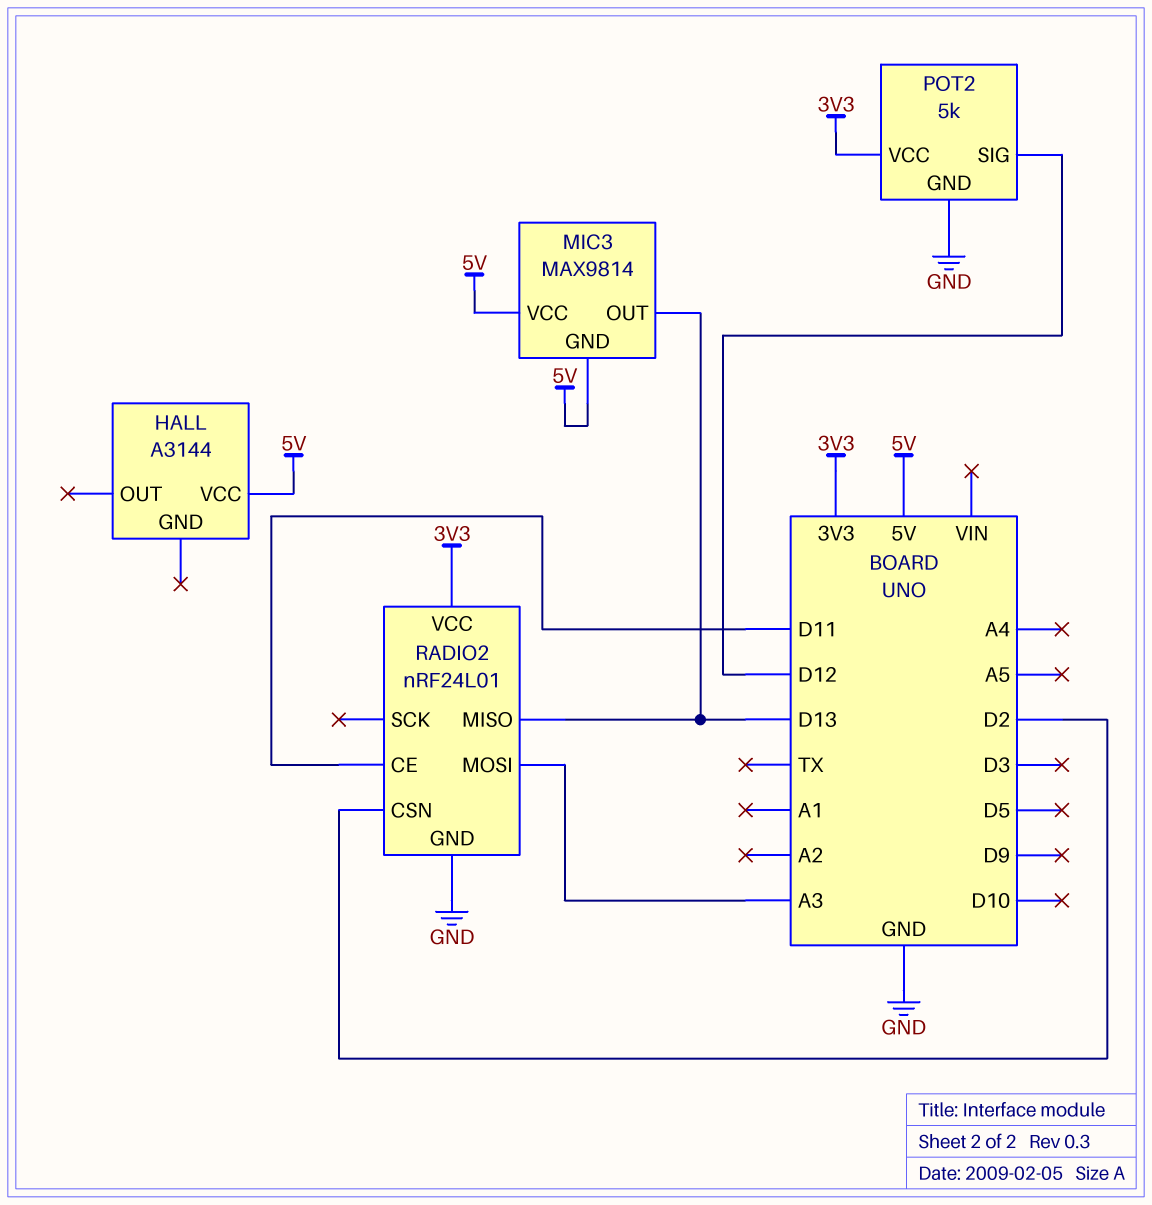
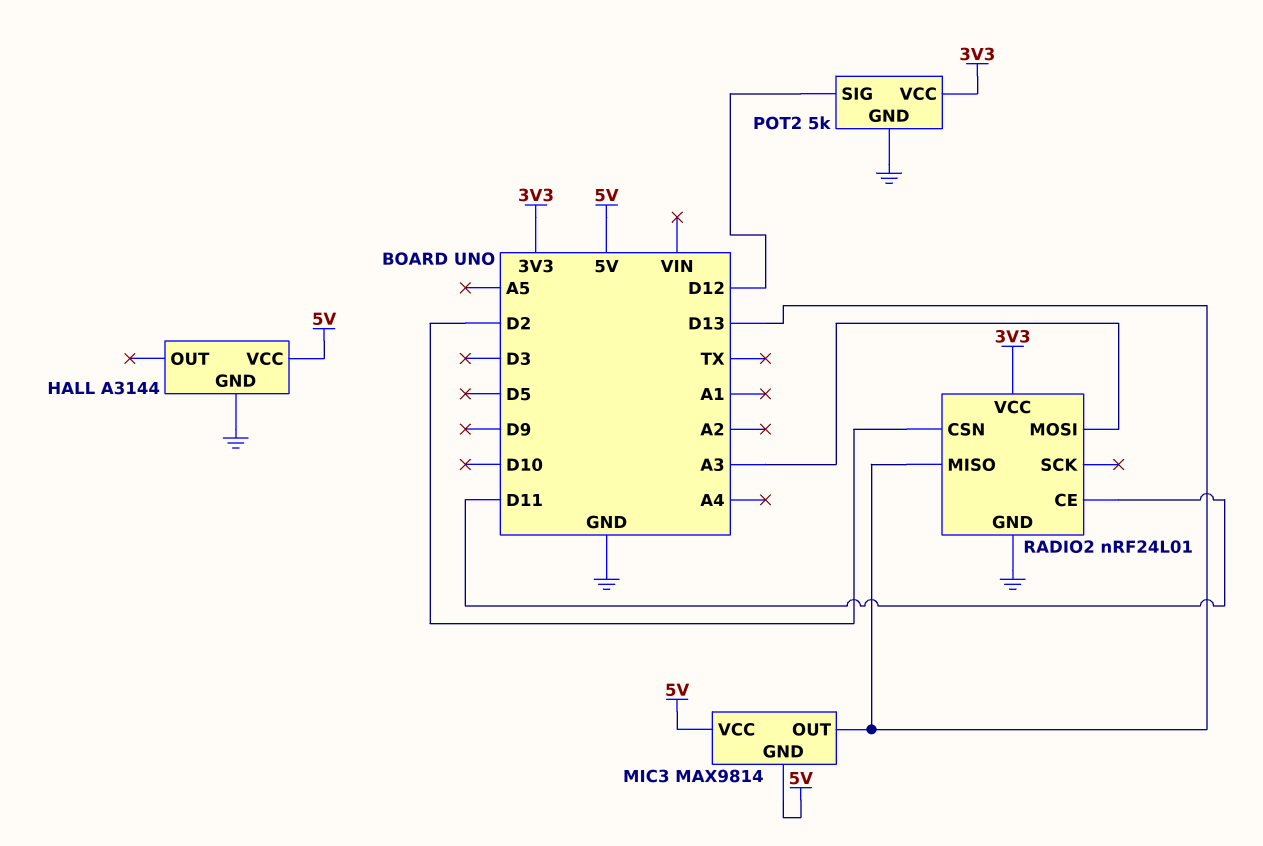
HALL pin GND: none -> GND

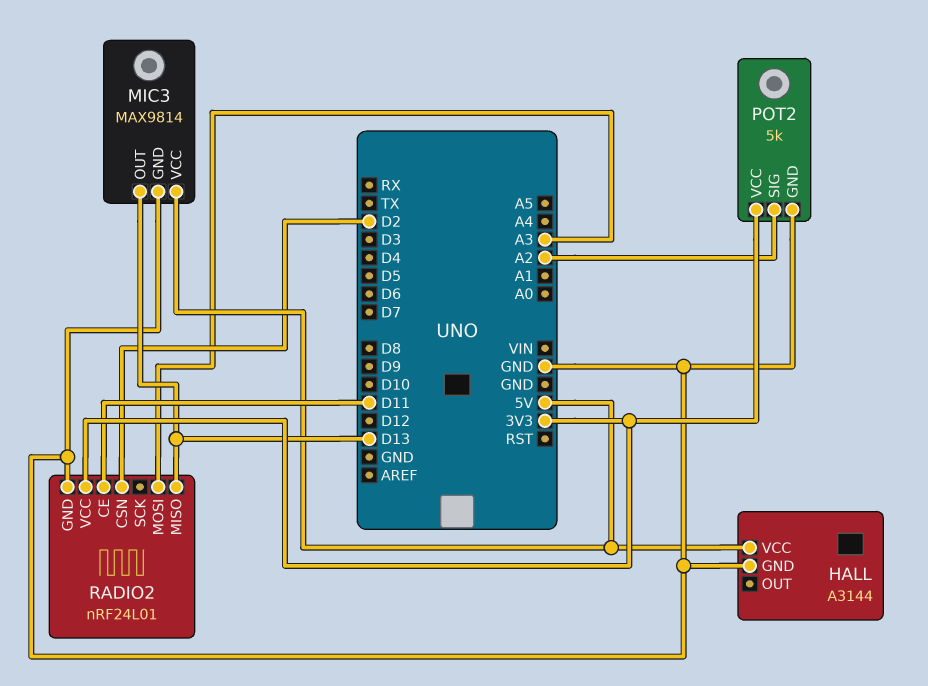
MIC3 pin GND: 5V -> GND
POT2 pin SIG: D12 -> A2

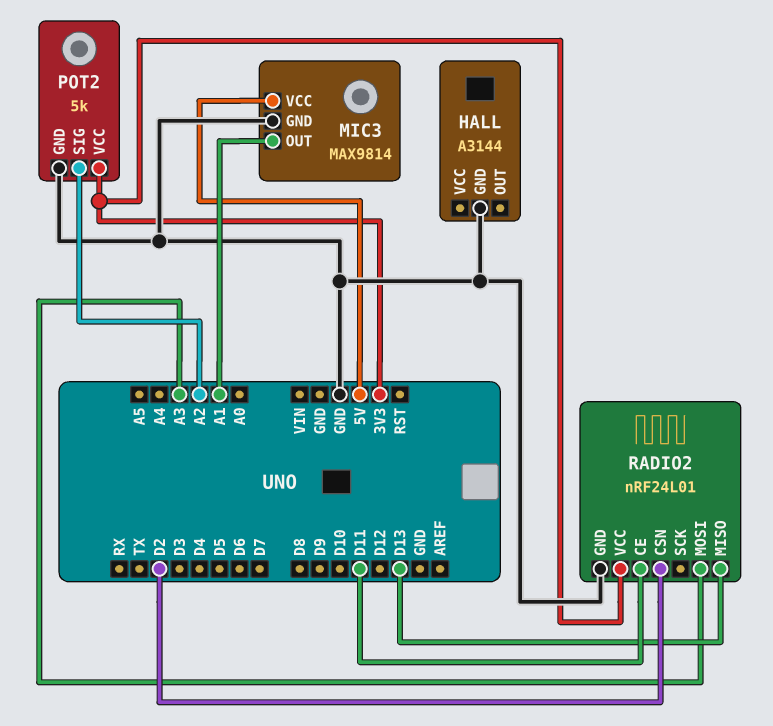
HALL pin VCC: 5V -> none
MIC3 pin OUT: D13 -> A1

